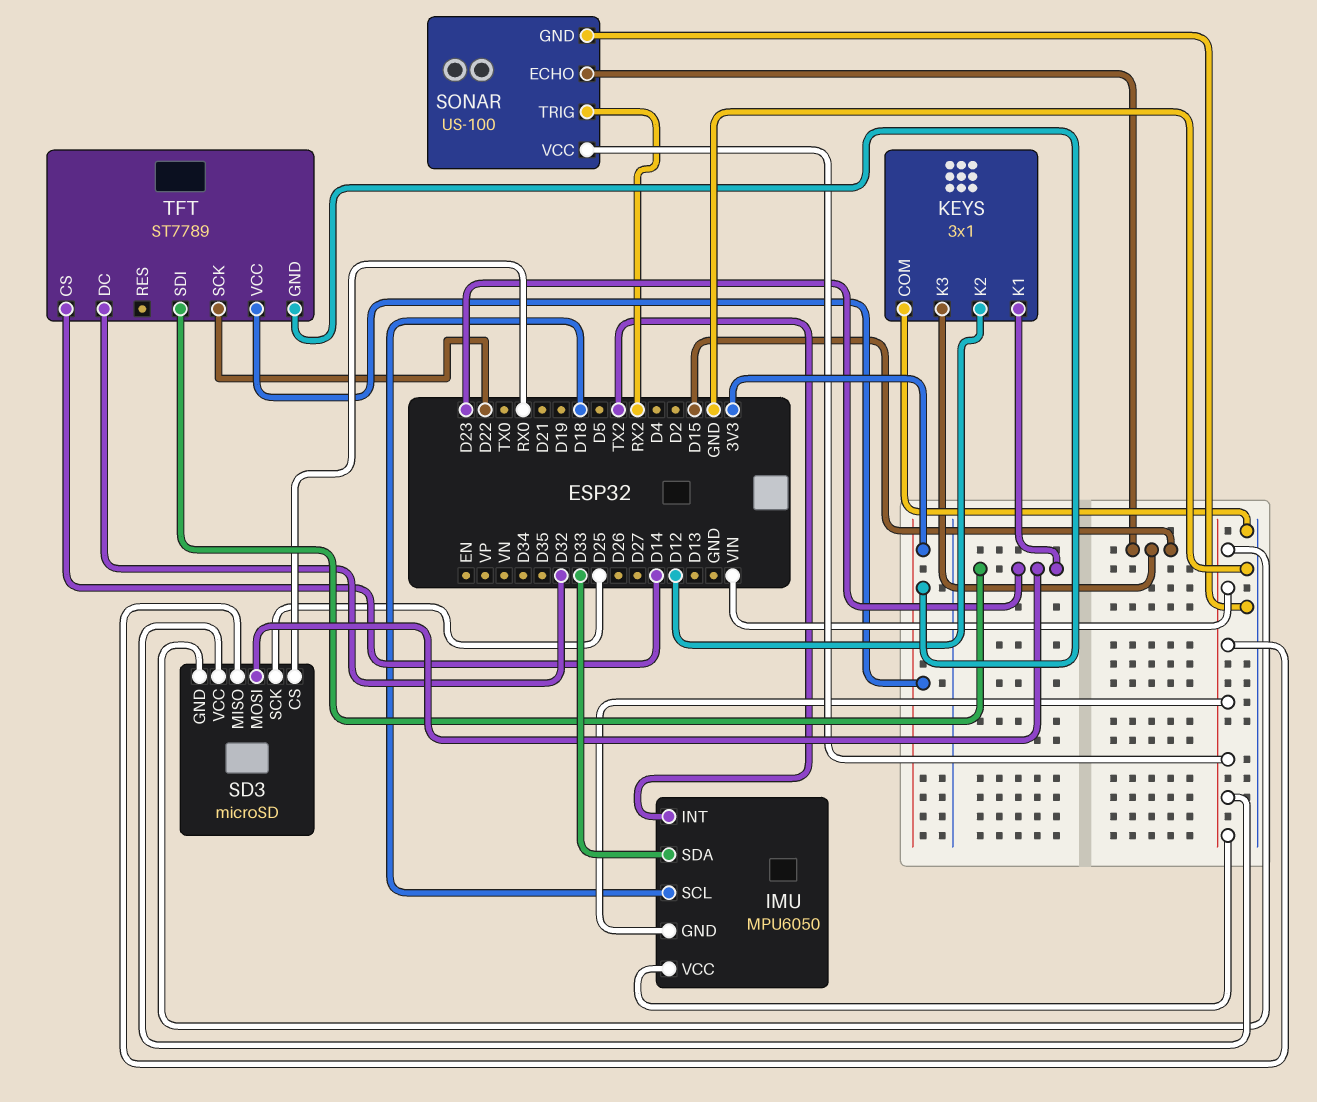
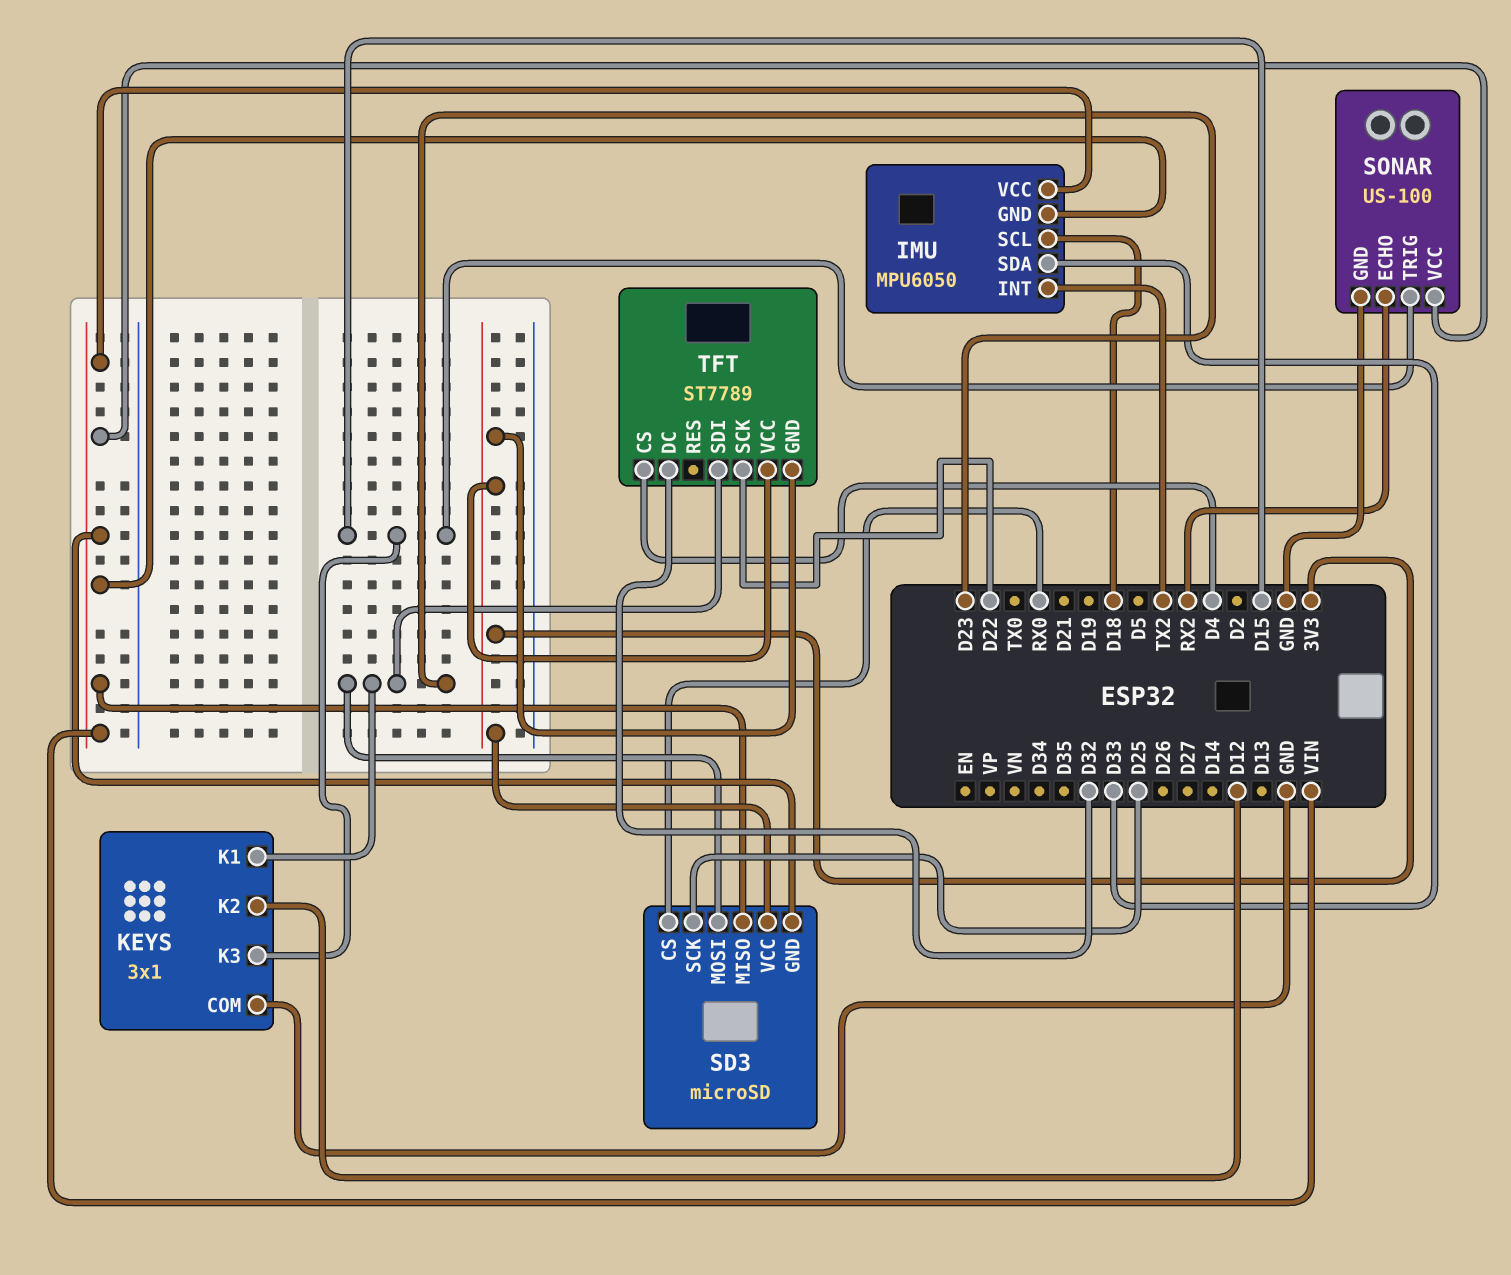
SD3 pin VCC: VIN -> 3V3
SONAR pin ECHO: D15 -> RX2
SONAR pin TRIG: RX2 -> D15
TFT pin CS: D14 -> D4

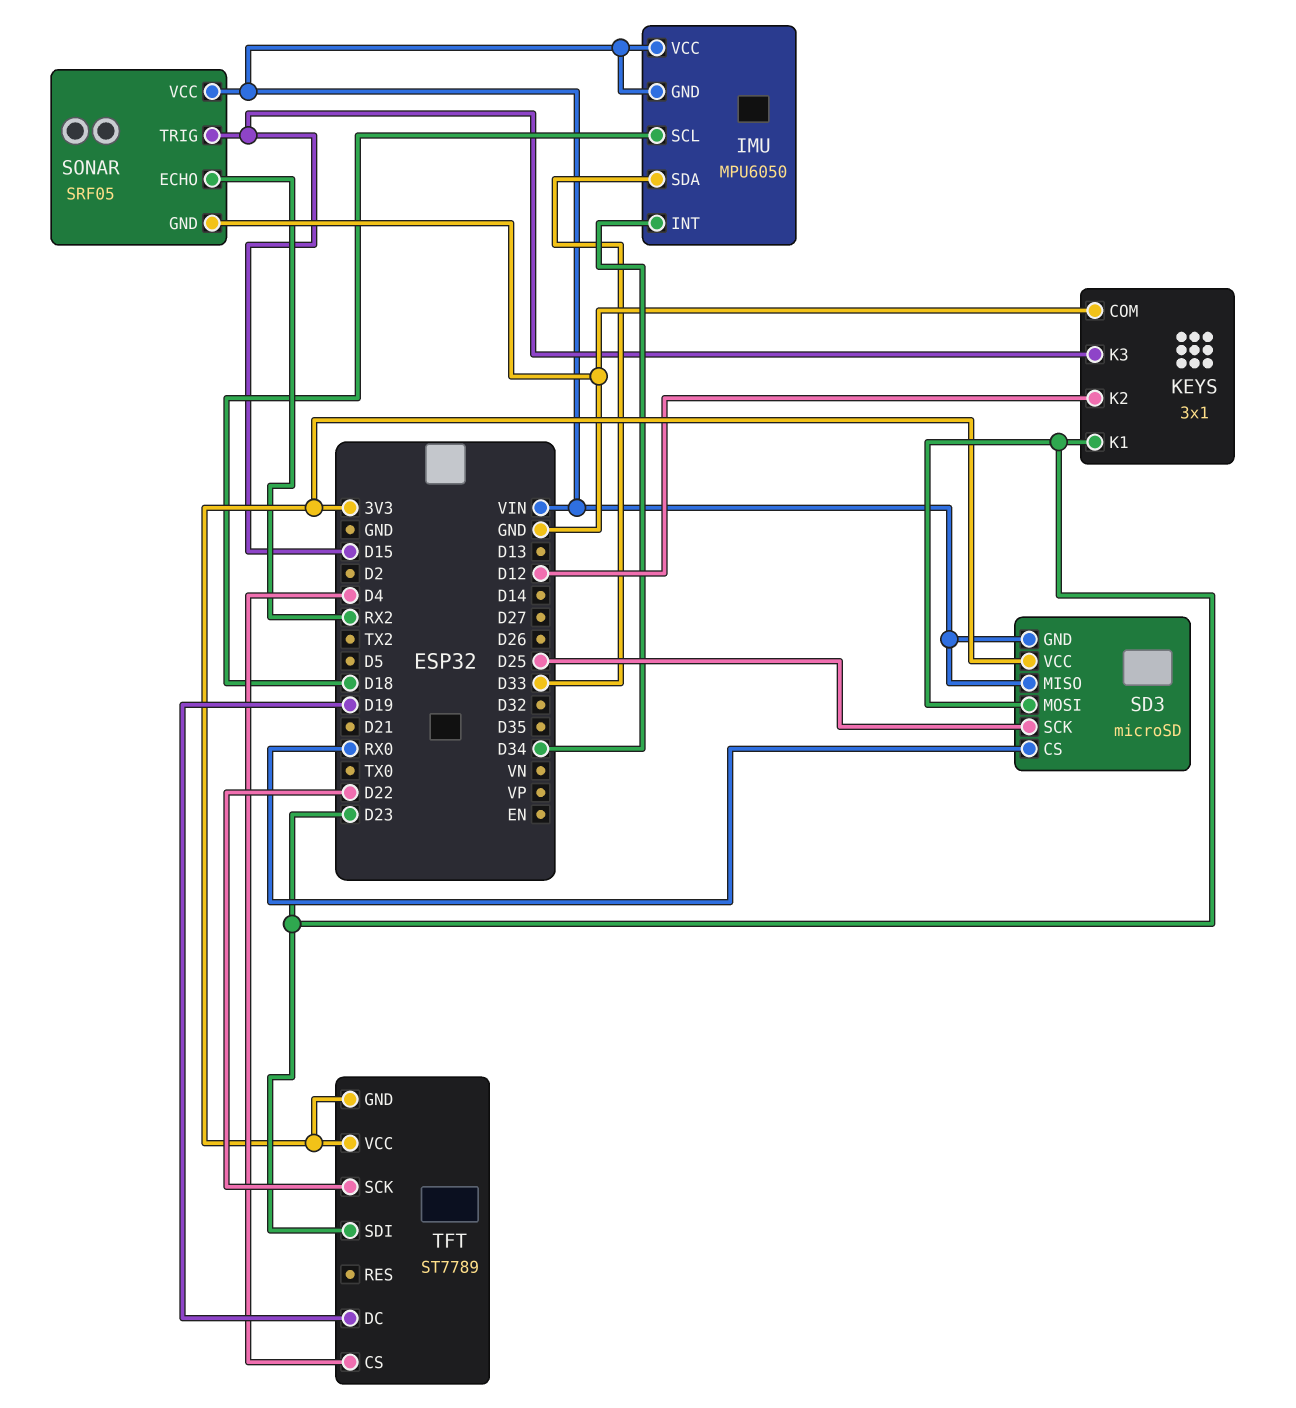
IMU pin INT: TX2 -> D34
SONAR: US-100 -> SRF05
TFT pin DC: D32 -> D19

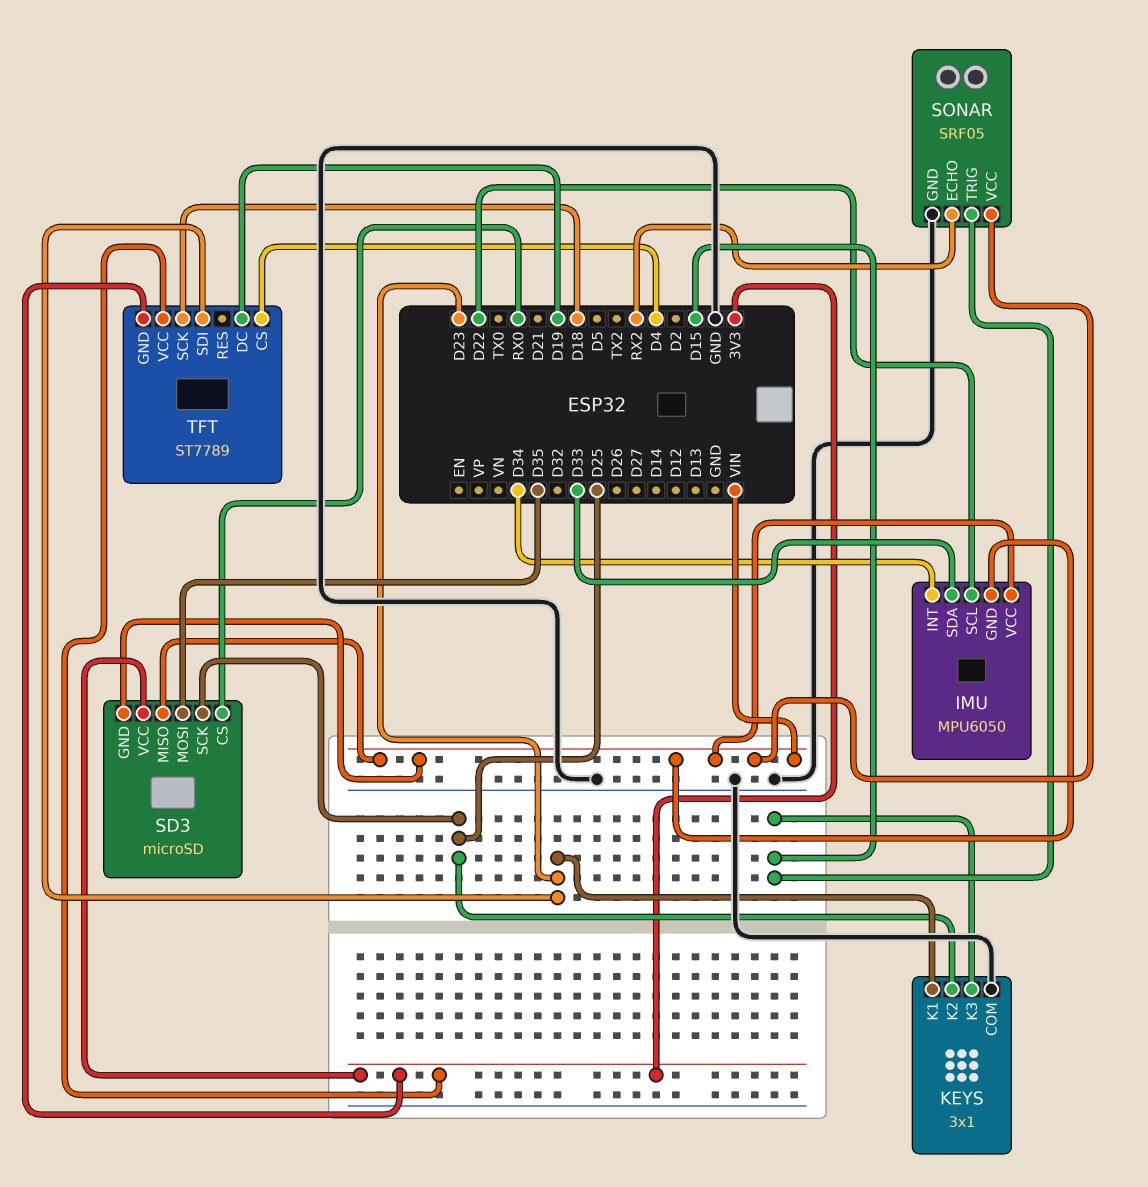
IMU pin SCL: D18 -> D22
KEYS pin K2: D12 -> D25
SD3 pin MOSI: D23 -> D35
TFT pin SCK: D22 -> D18

